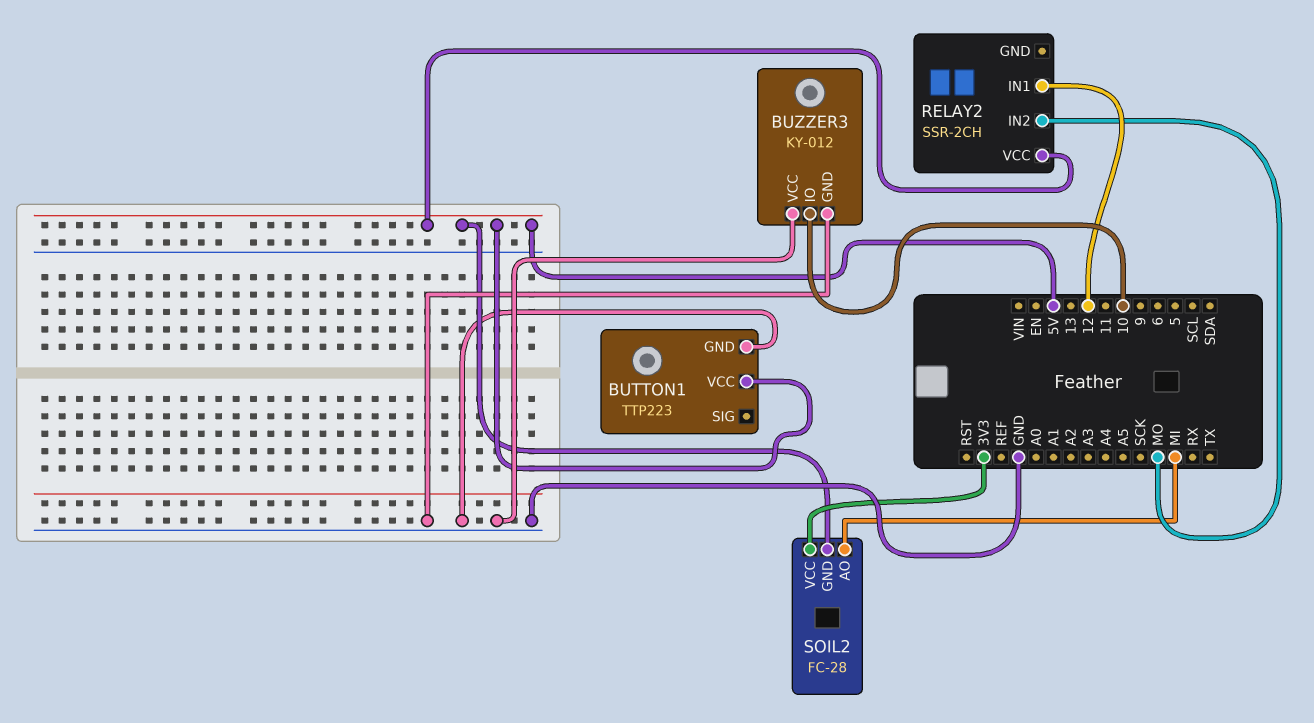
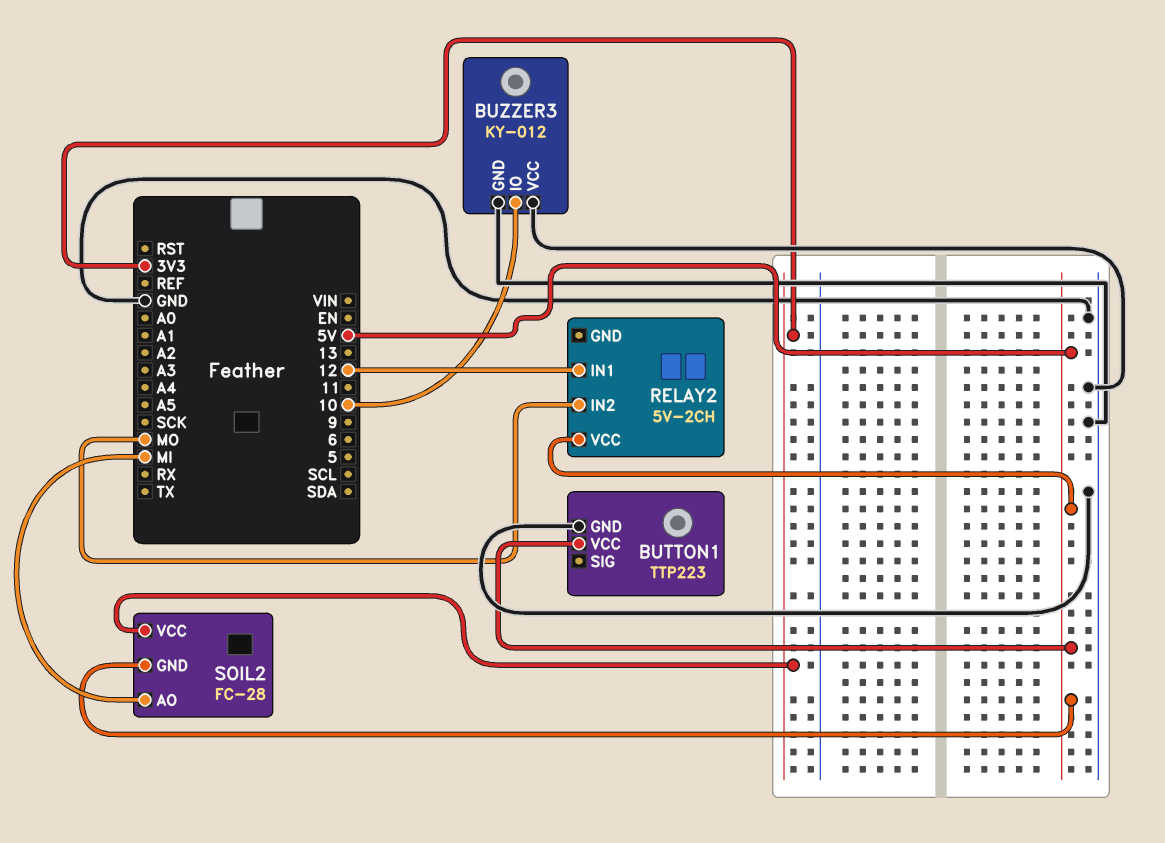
RELAY2: SSR-2CH -> 5V-2CH

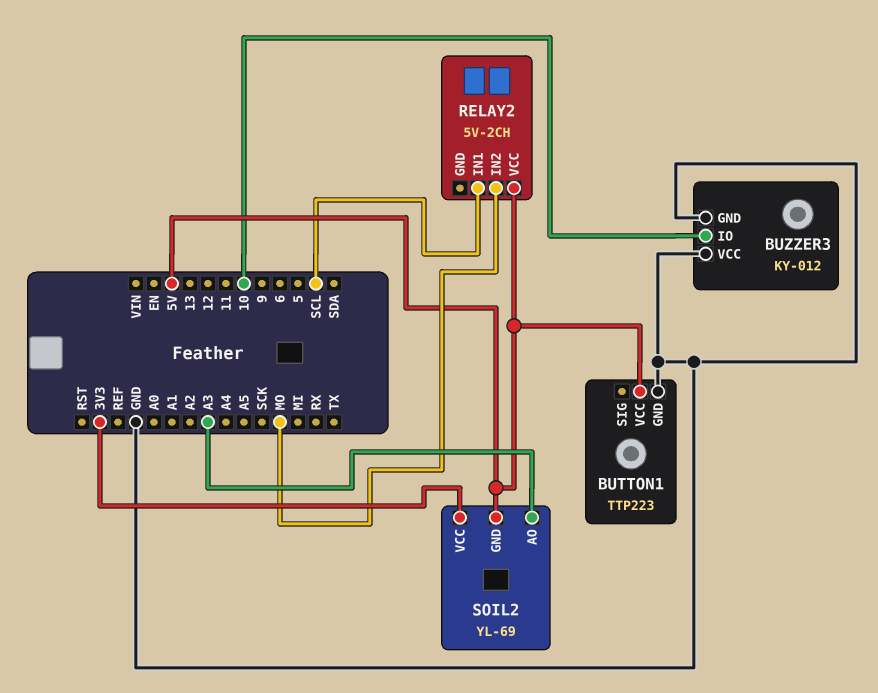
RELAY2 pin IN1: 12 -> SCL
SOIL2: FC-28 -> YL-69
SOIL2 pin AO: MI -> A3

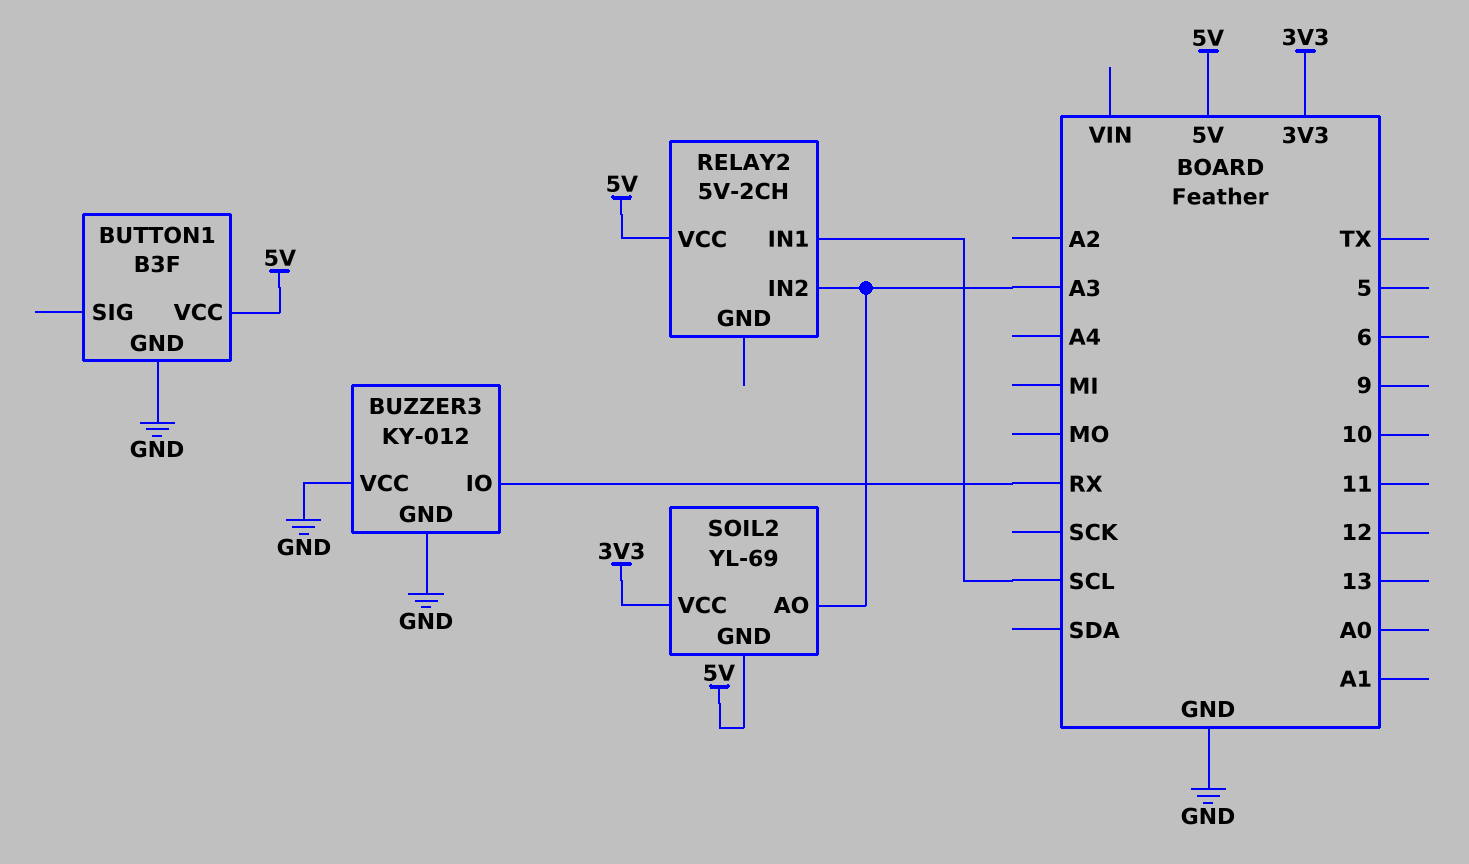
BUTTON1: TTP223 -> B3F
BUZZER3 pin IO: 10 -> RX
RELAY2 pin IN2: MO -> A3

